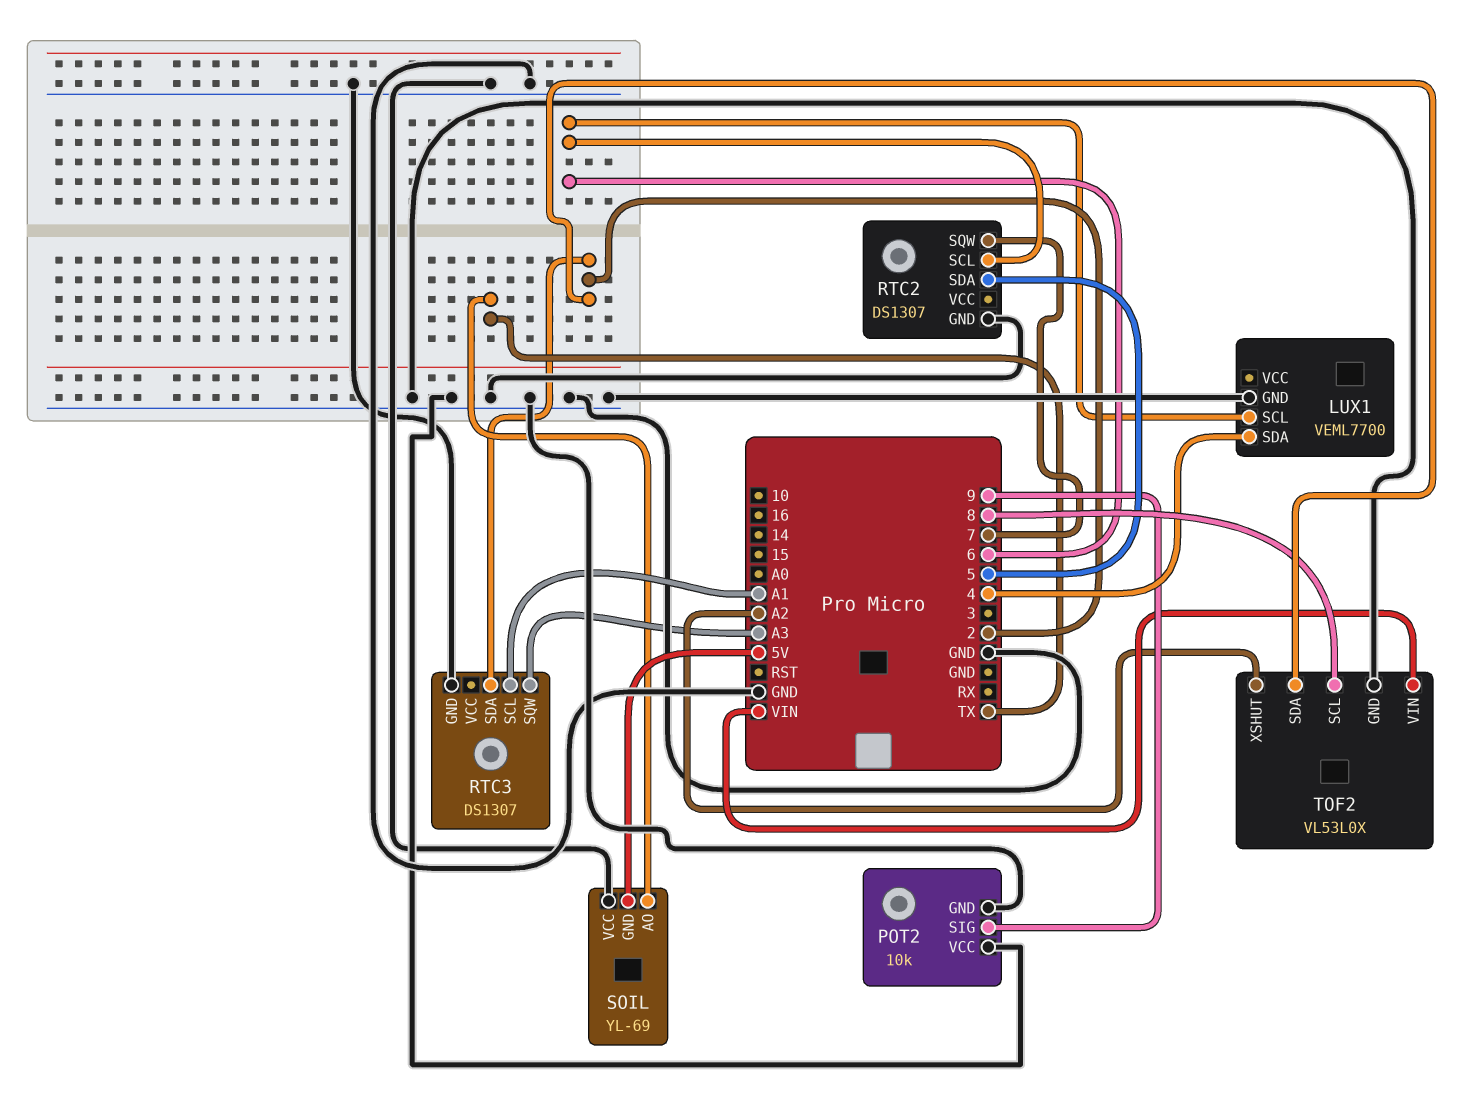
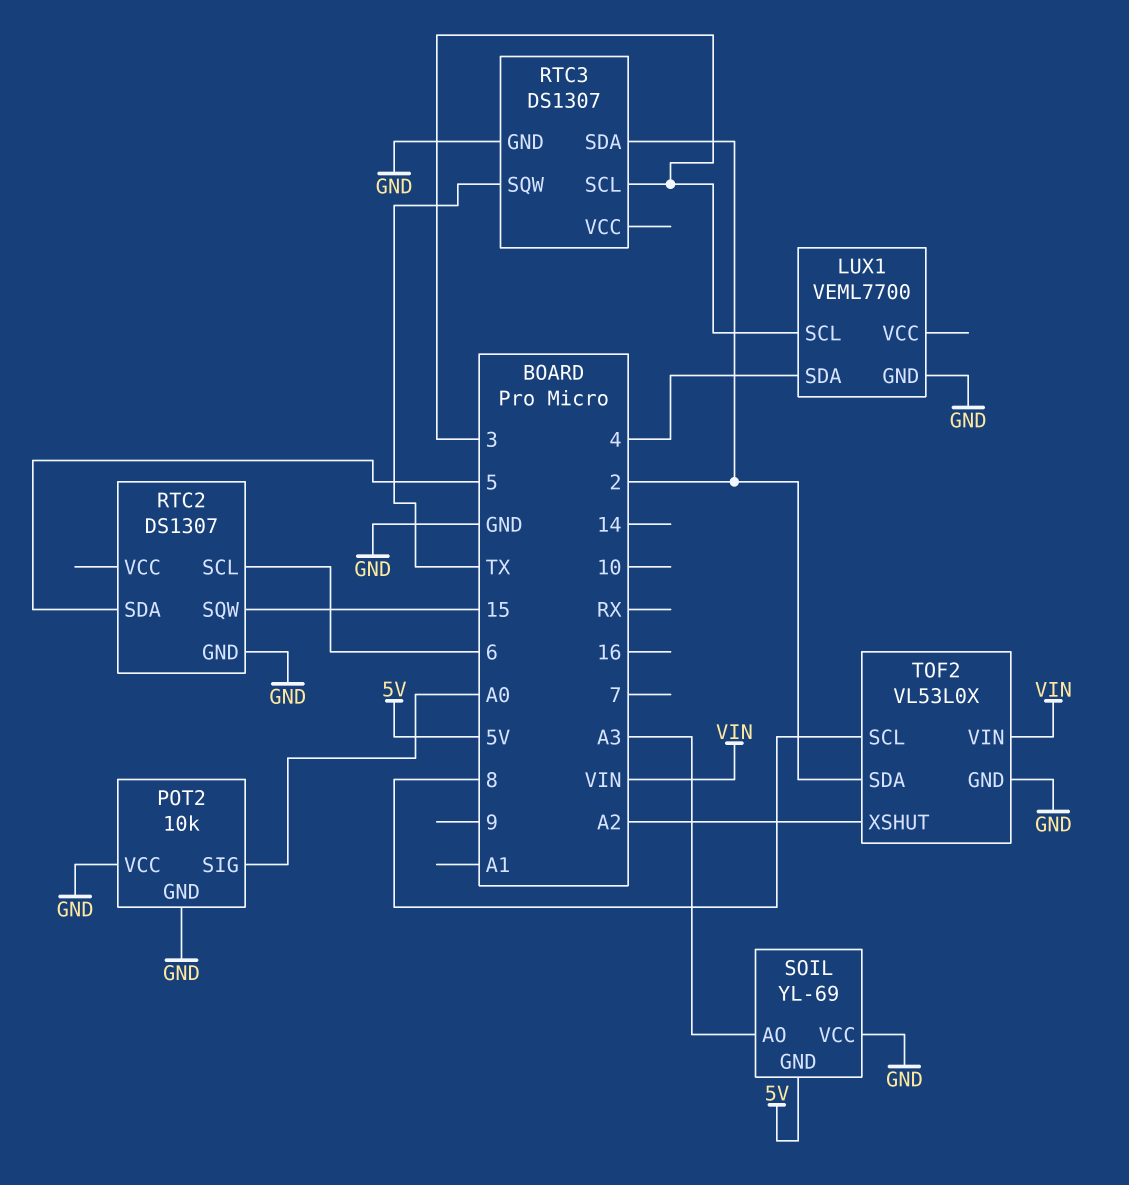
LUX1 pin SCL: 6 -> 3
POT2 pin SIG: 9 -> A0
RTC2 pin SQW: 7 -> 15
RTC3 pin SCL: A1 -> 3
RTC3 pin SQW: A3 -> TX
SOIL pin AO: TX -> A3

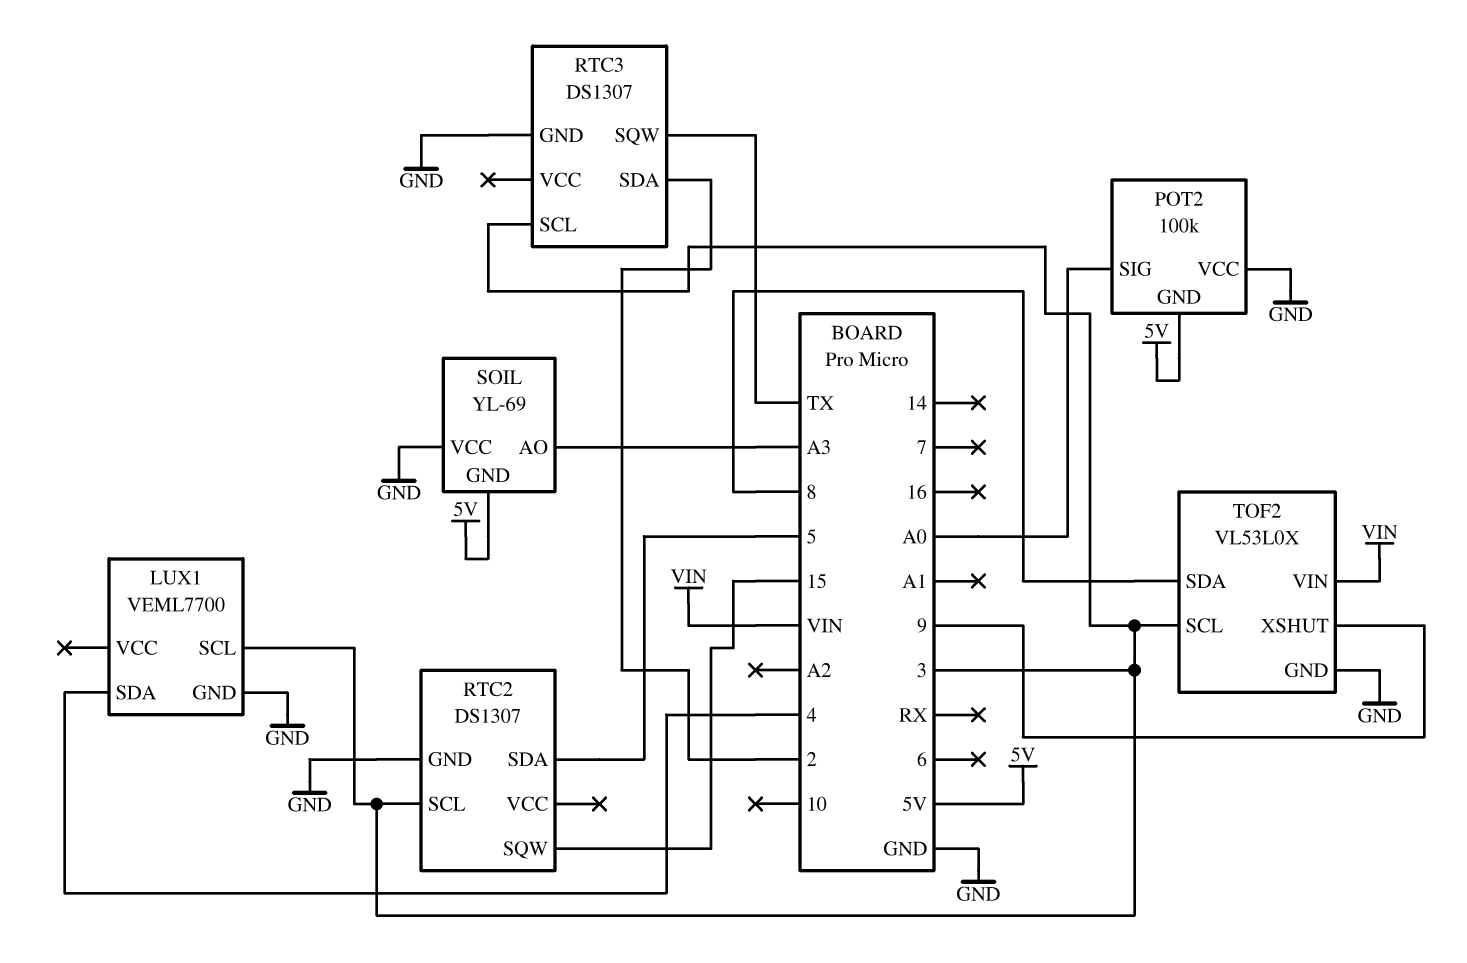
POT2: 10k -> 100k
POT2 pin GND: GND -> 5V
RTC2 pin SCL: 6 -> 3
TOF2 pin SCL: 8 -> 3
TOF2 pin SDA: 2 -> 8
TOF2 pin XSHUT: A2 -> 9

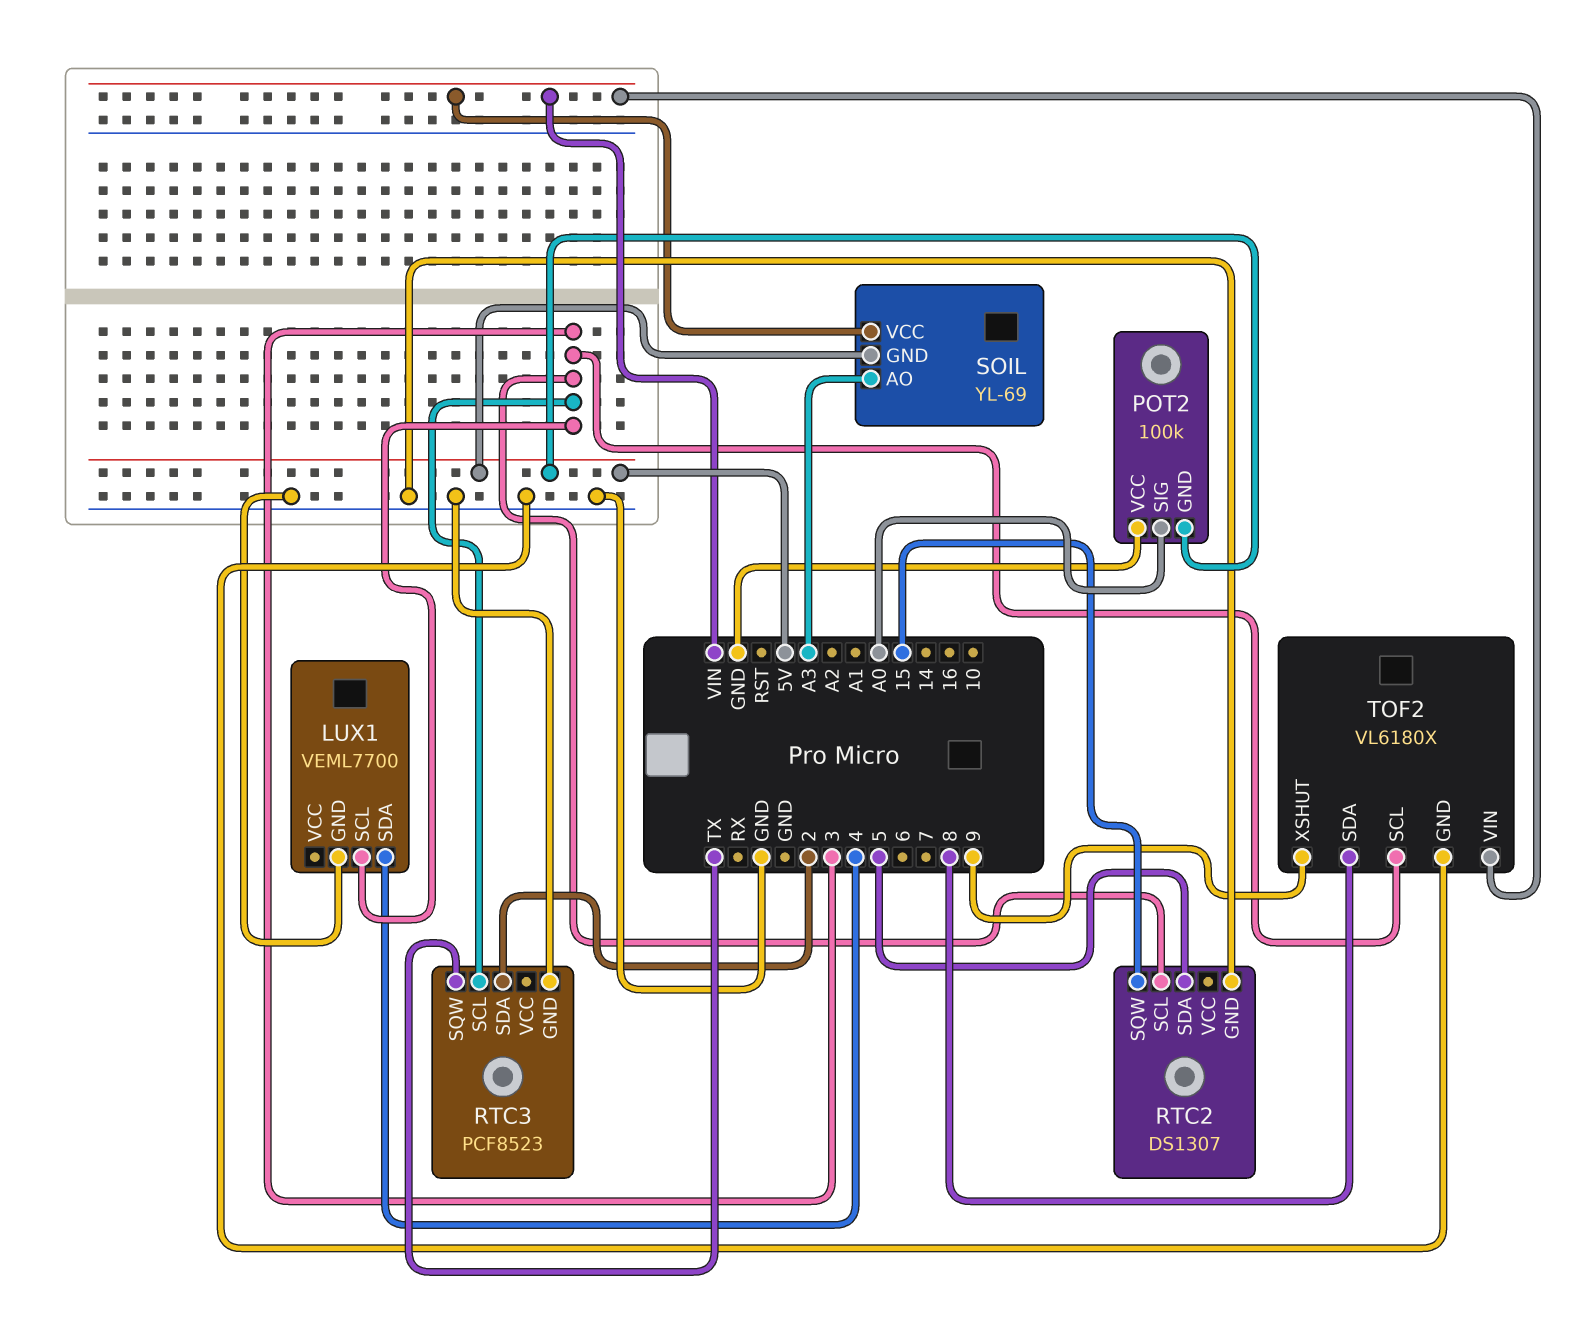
RTC3: DS1307 -> PCF8523
SOIL pin VCC: GND -> VIN
TOF2: VL53L0X -> VL6180X

